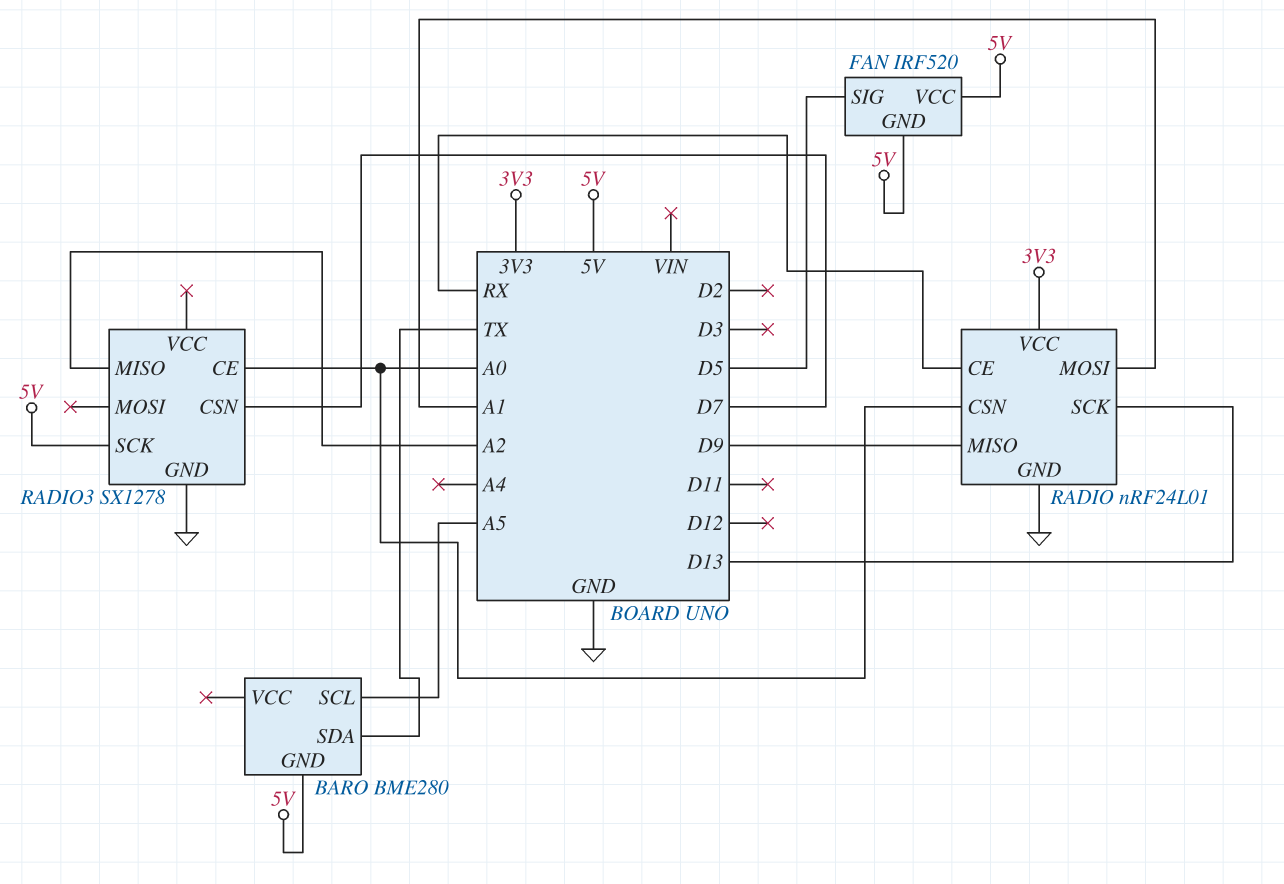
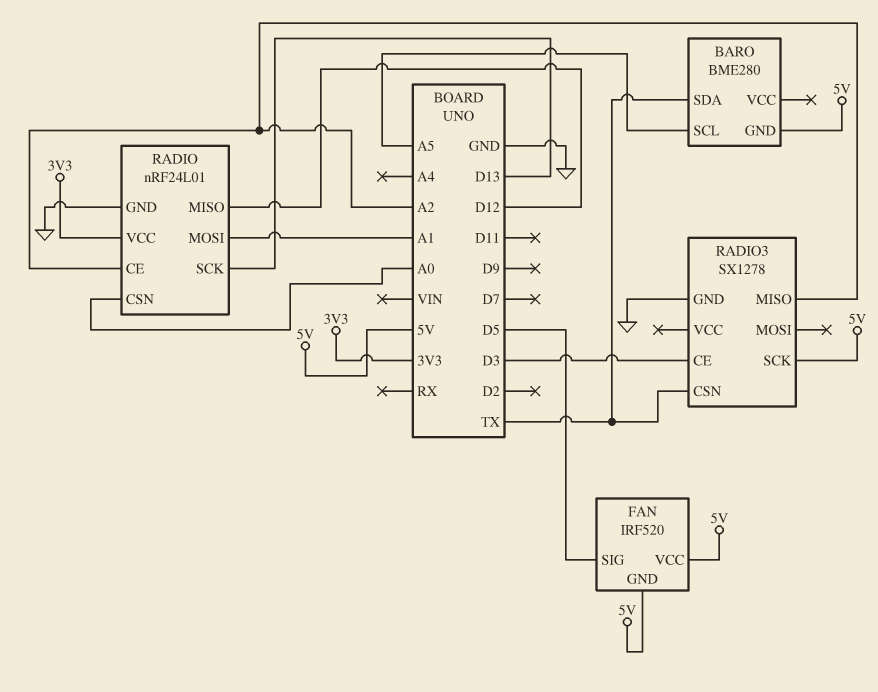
RADIO pin CE: RX -> A2
RADIO pin MISO: D9 -> D12
RADIO3 pin CE: A0 -> D3
RADIO3 pin CSN: D7 -> TX

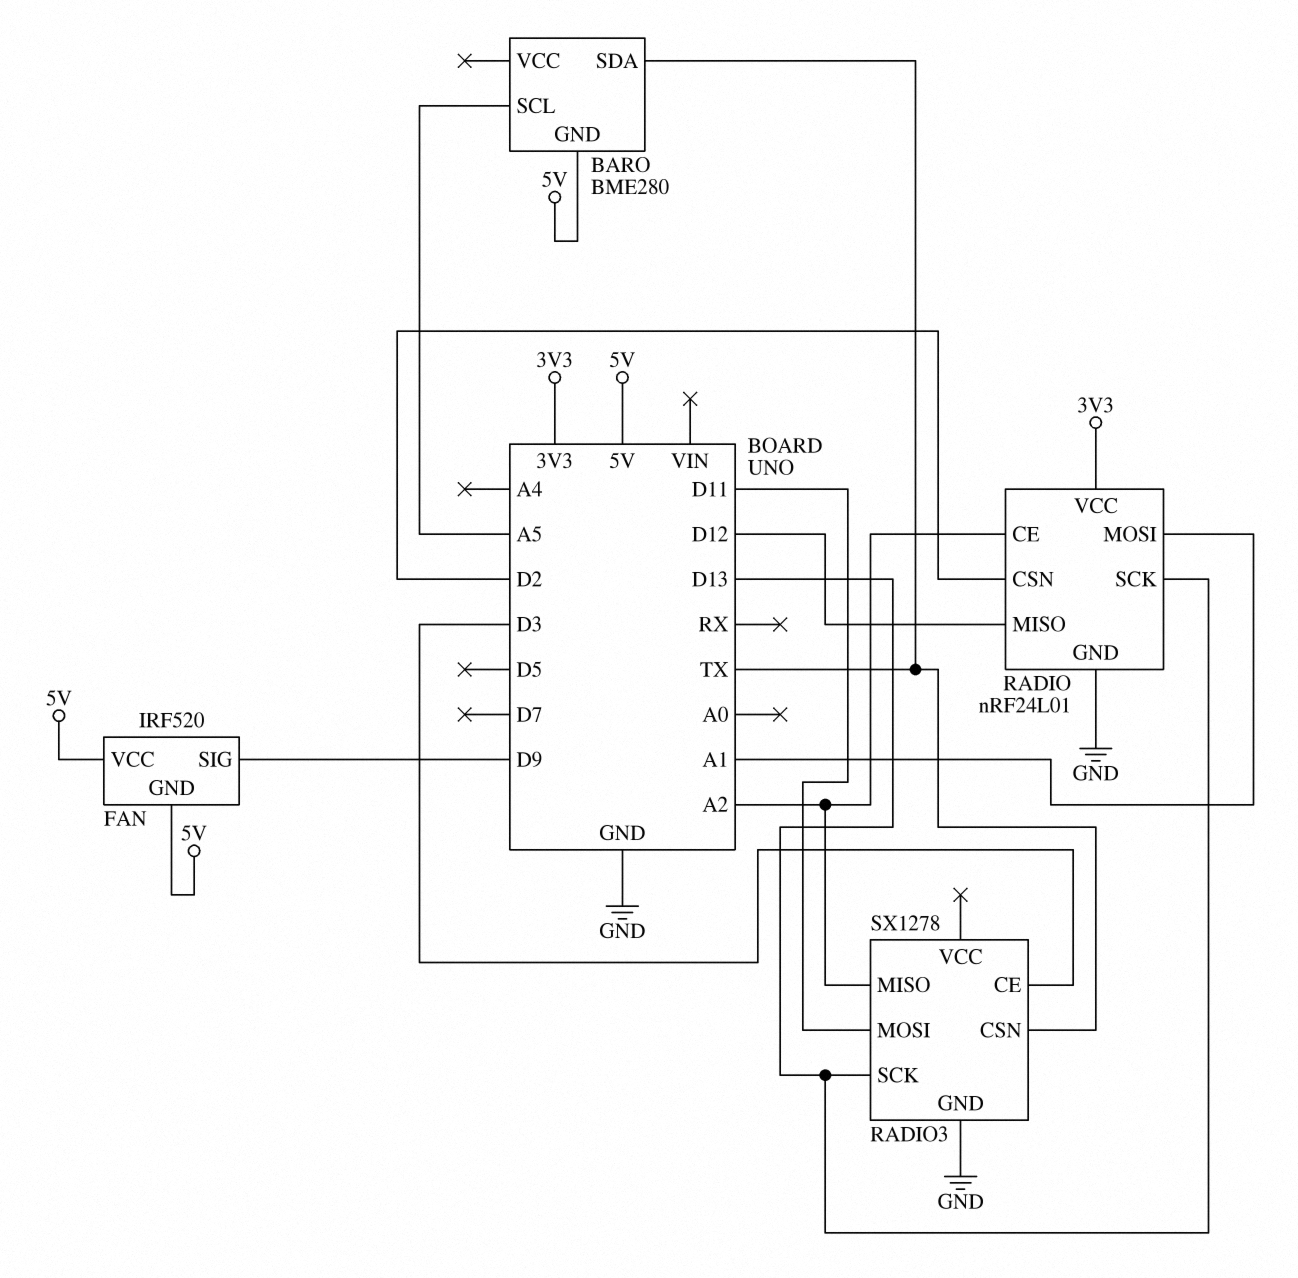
FAN pin SIG: D5 -> D9
RADIO pin CSN: A0 -> D2
RADIO3 pin MOSI: none -> D11
RADIO3 pin SCK: 5V -> D13

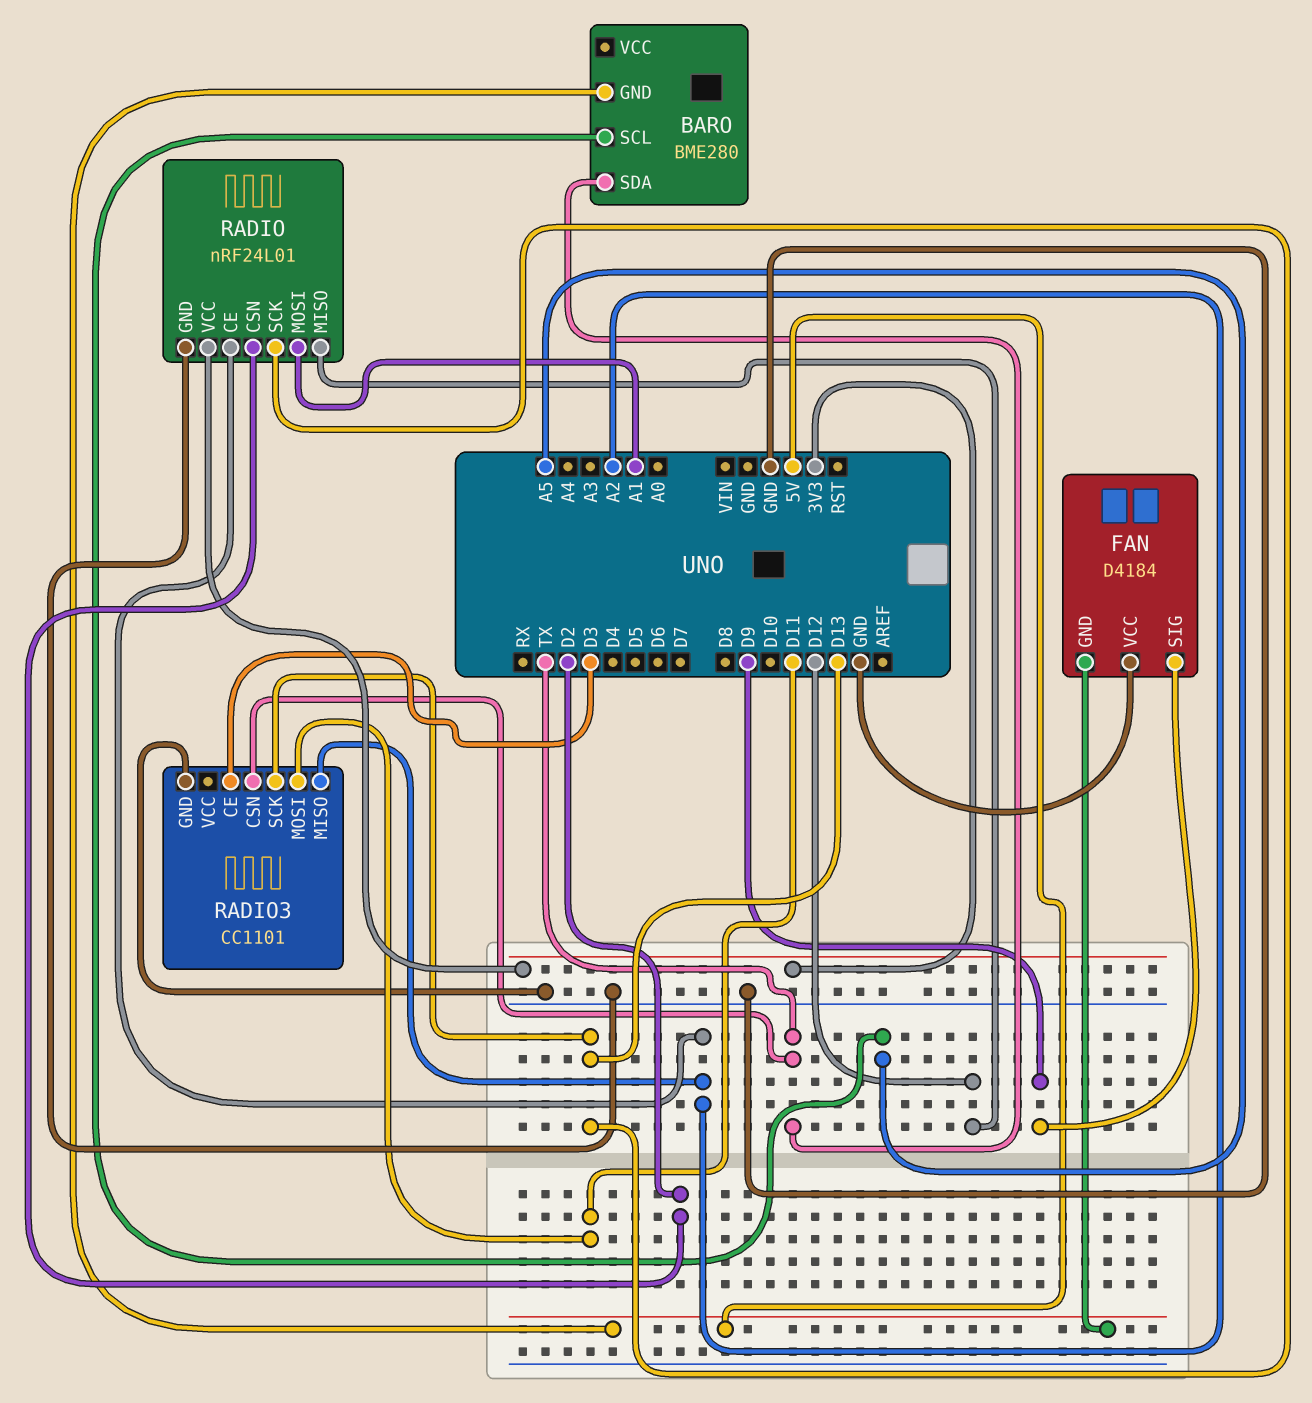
FAN: IRF520 -> D4184
FAN pin VCC: 5V -> GND
RADIO3: SX1278 -> CC1101

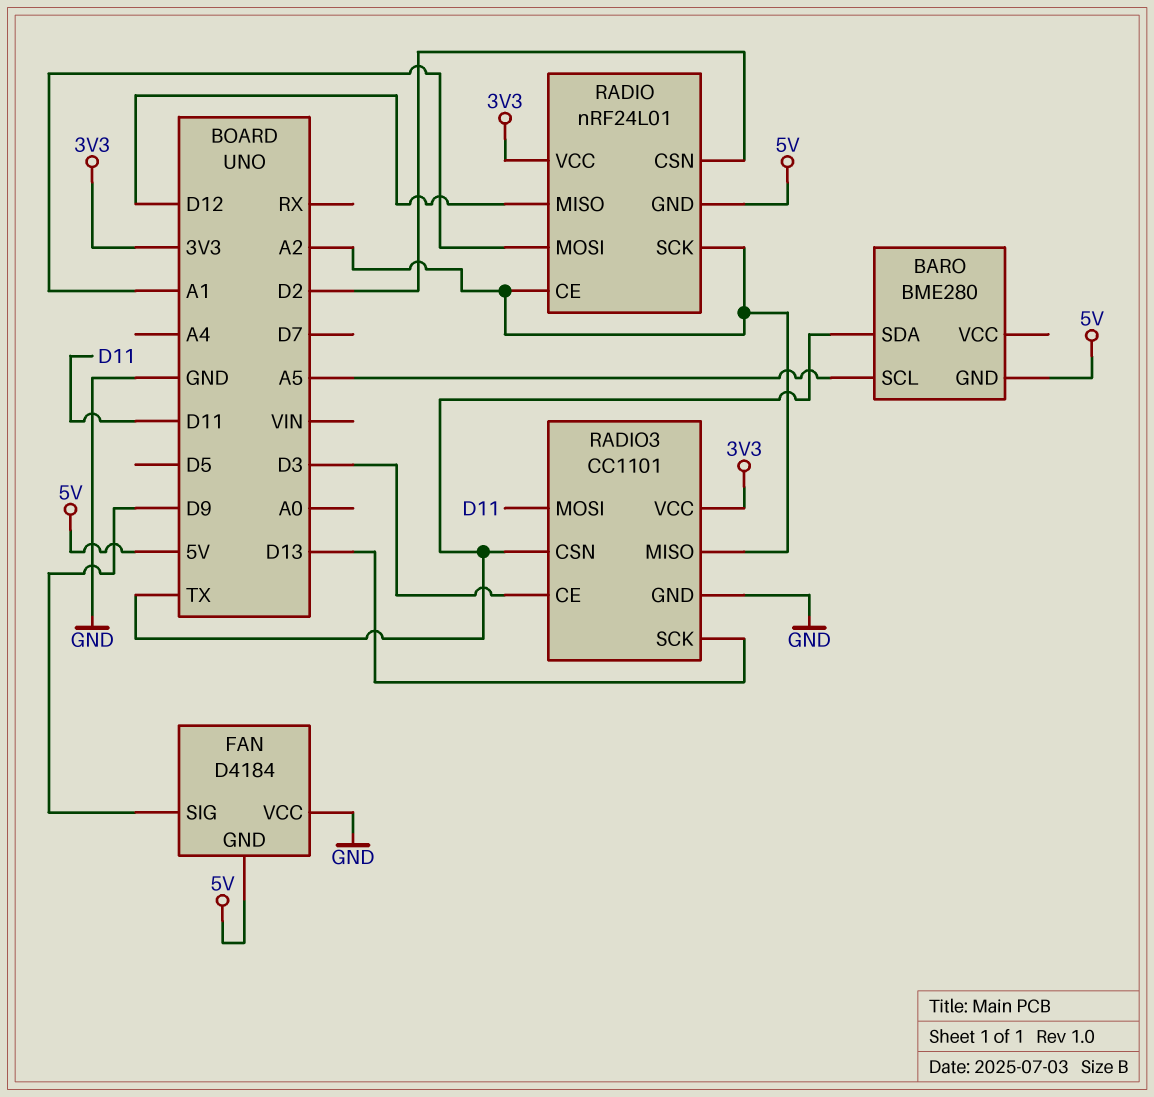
RADIO pin GND: GND -> 5V
RADIO pin SCK: D13 -> A2
RADIO3 pin VCC: none -> 3V3

